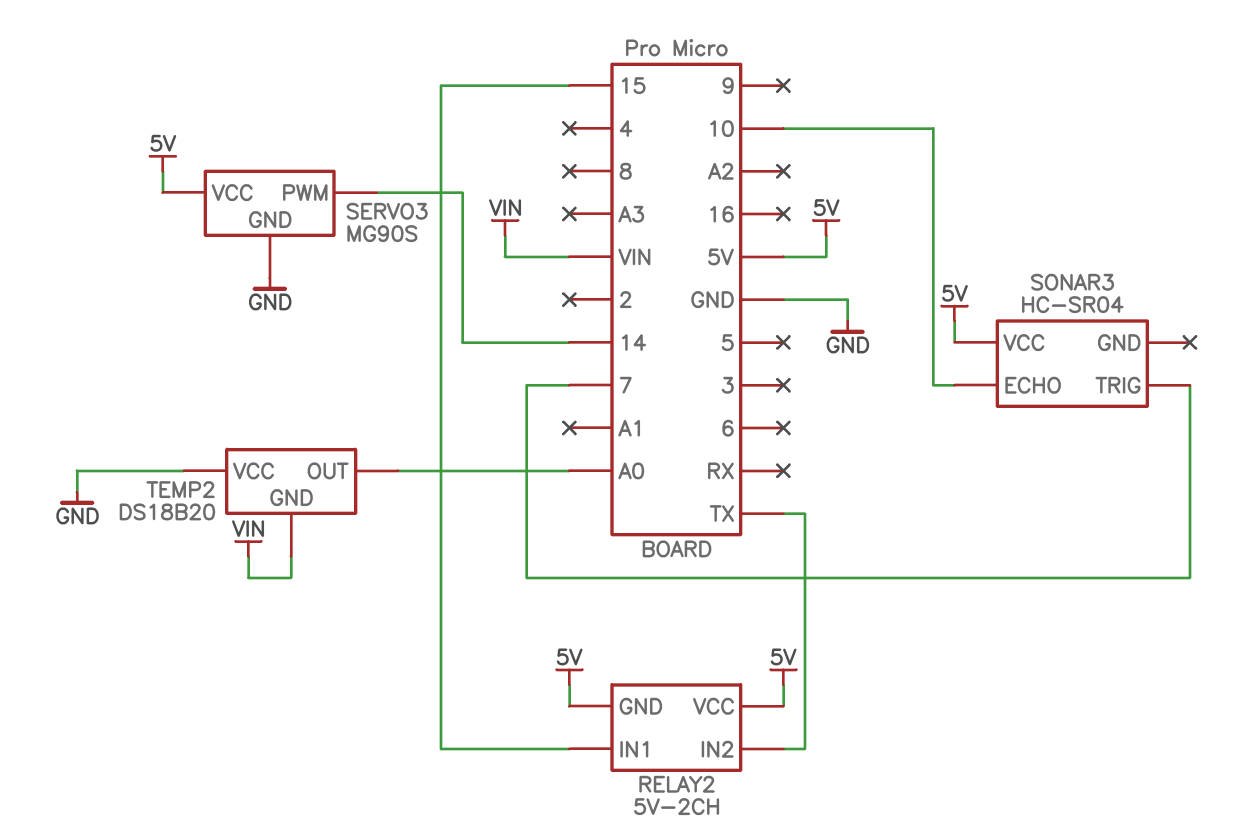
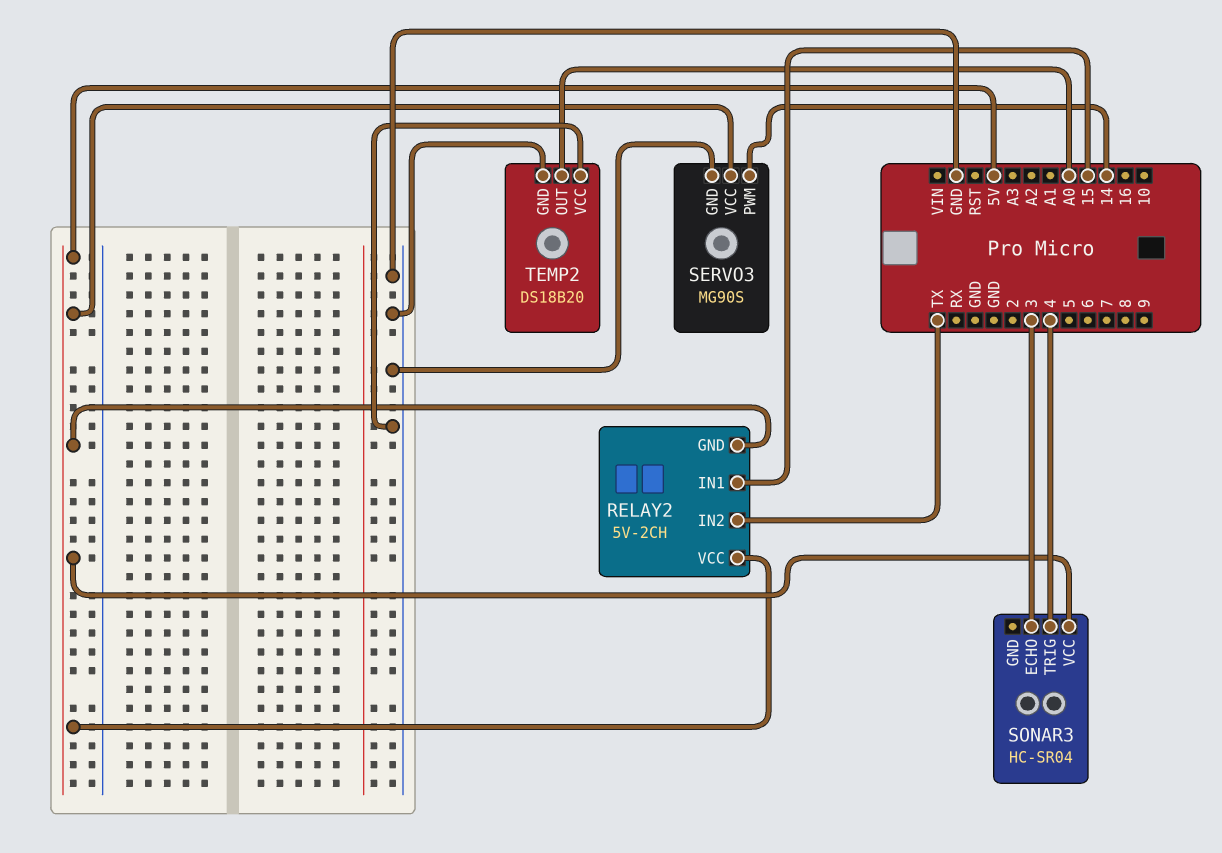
SONAR3 pin ECHO: 10 -> 3
SONAR3 pin TRIG: 7 -> 4
TEMP2 pin GND: VIN -> GND

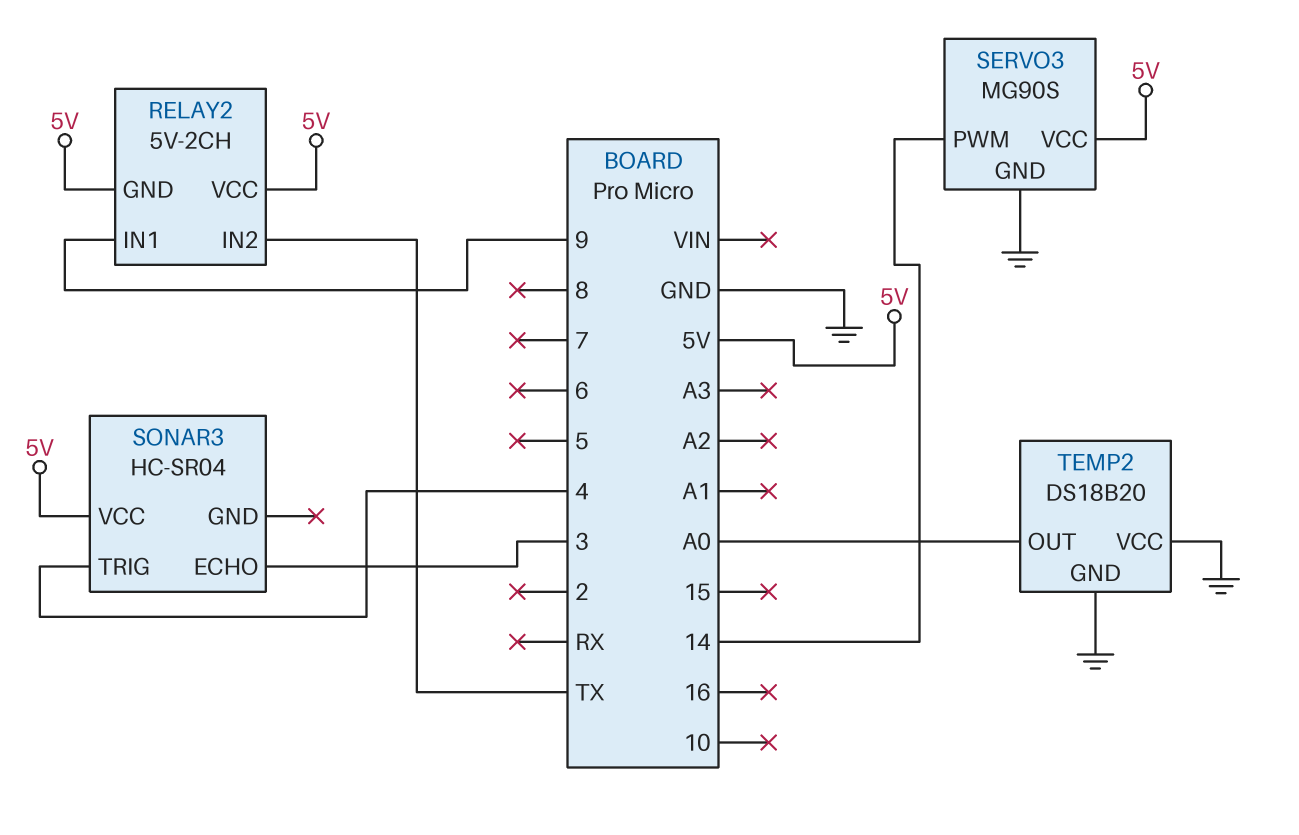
RELAY2 pin IN1: 15 -> 9

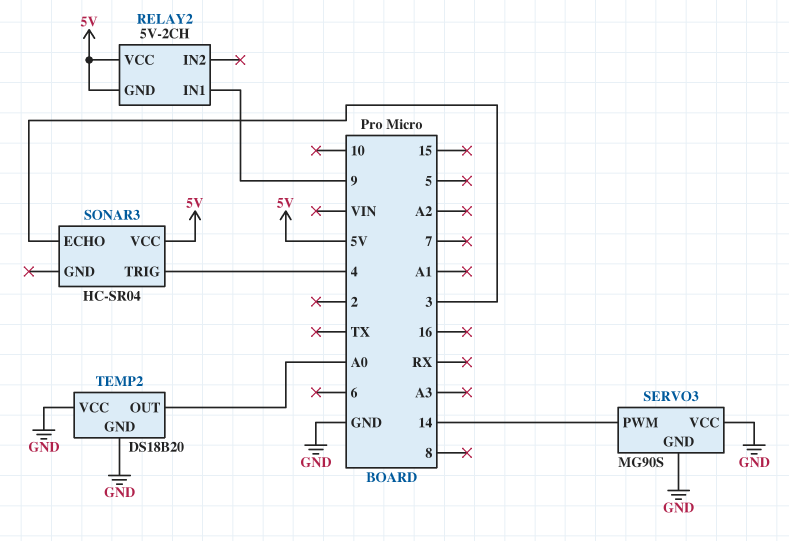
RELAY2 pin IN2: TX -> none
SERVO3 pin VCC: 5V -> GND

